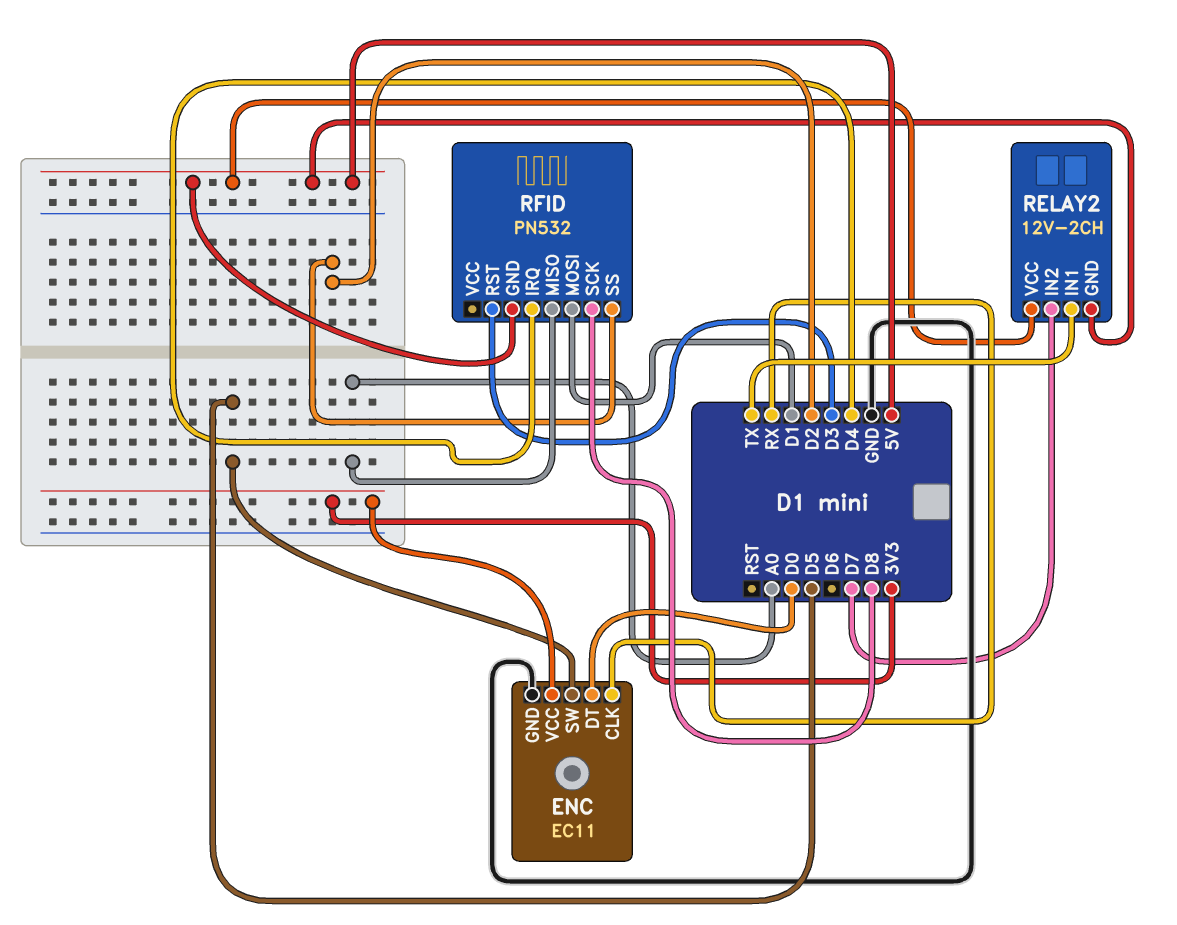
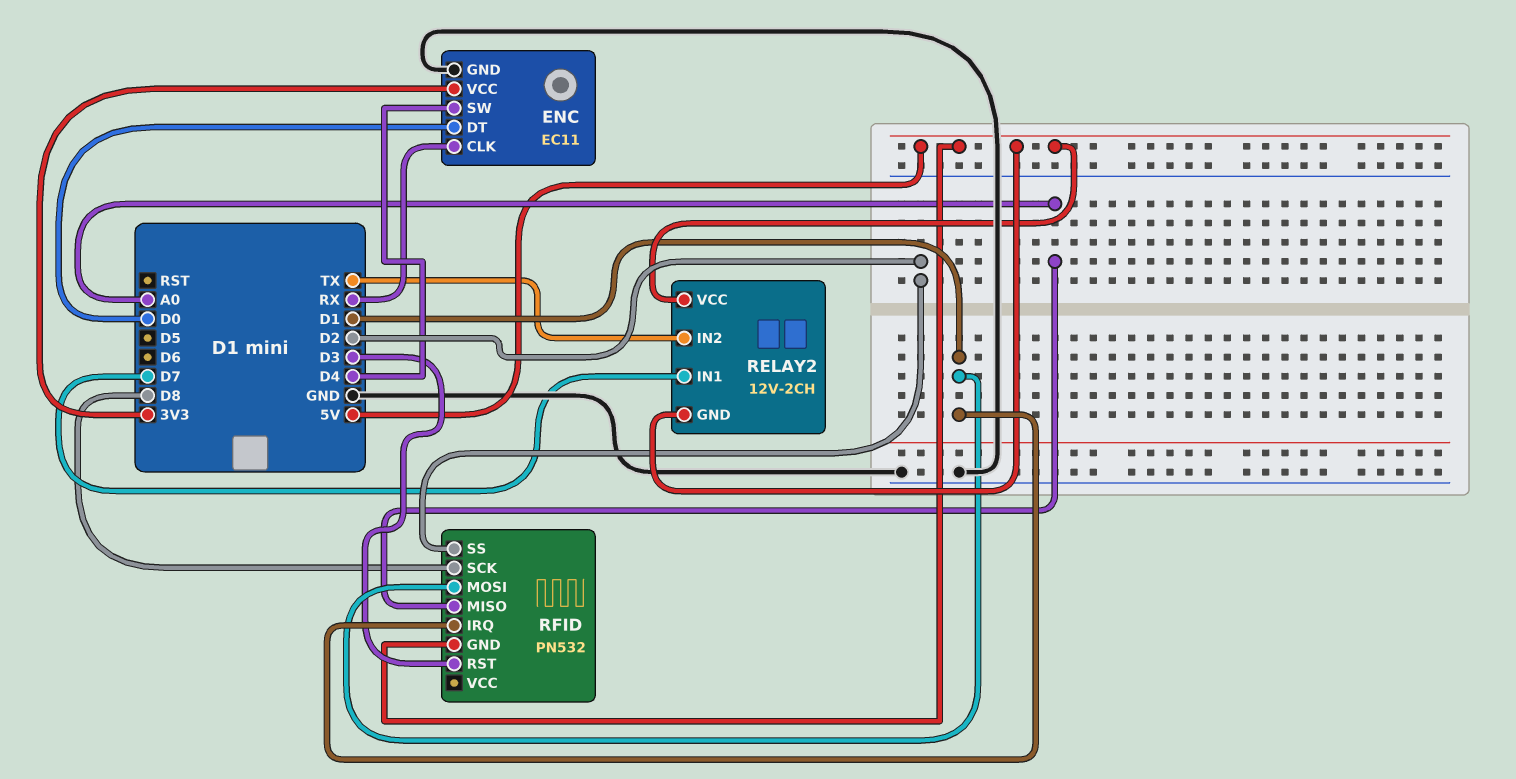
ENC pin SW: D5 -> D4
RELAY2 pin IN1: TX -> D7
RELAY2 pin IN2: D7 -> TX
RFID pin IRQ: D4 -> D1

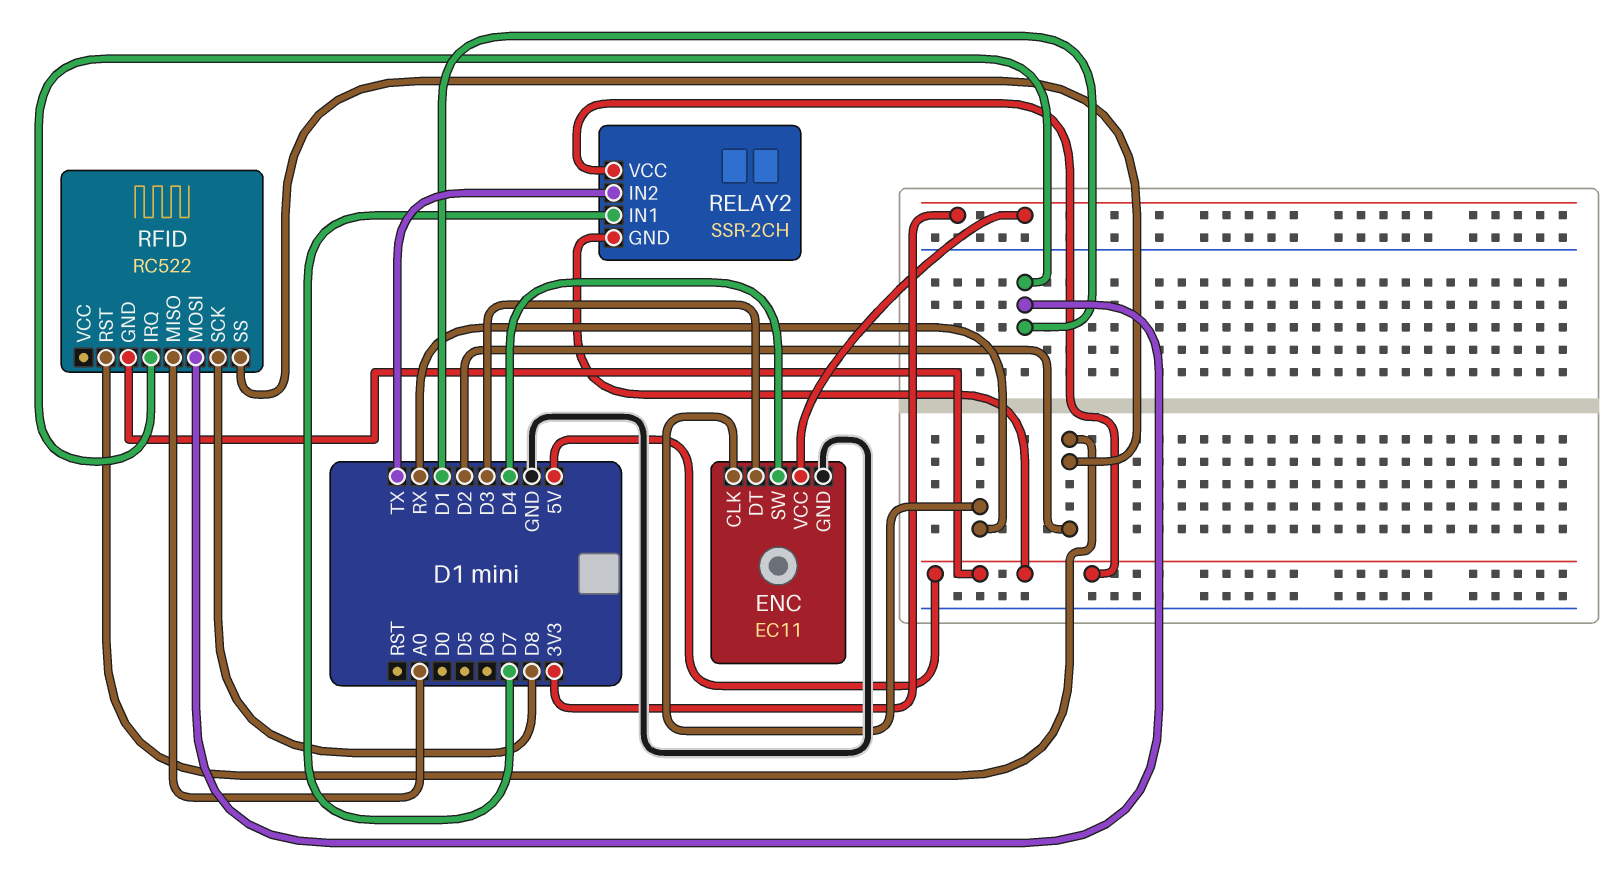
ENC pin DT: D0 -> D3
RELAY2: 12V-2CH -> SSR-2CH
RFID: PN532 -> RC522
RFID pin RST: D3 -> D2

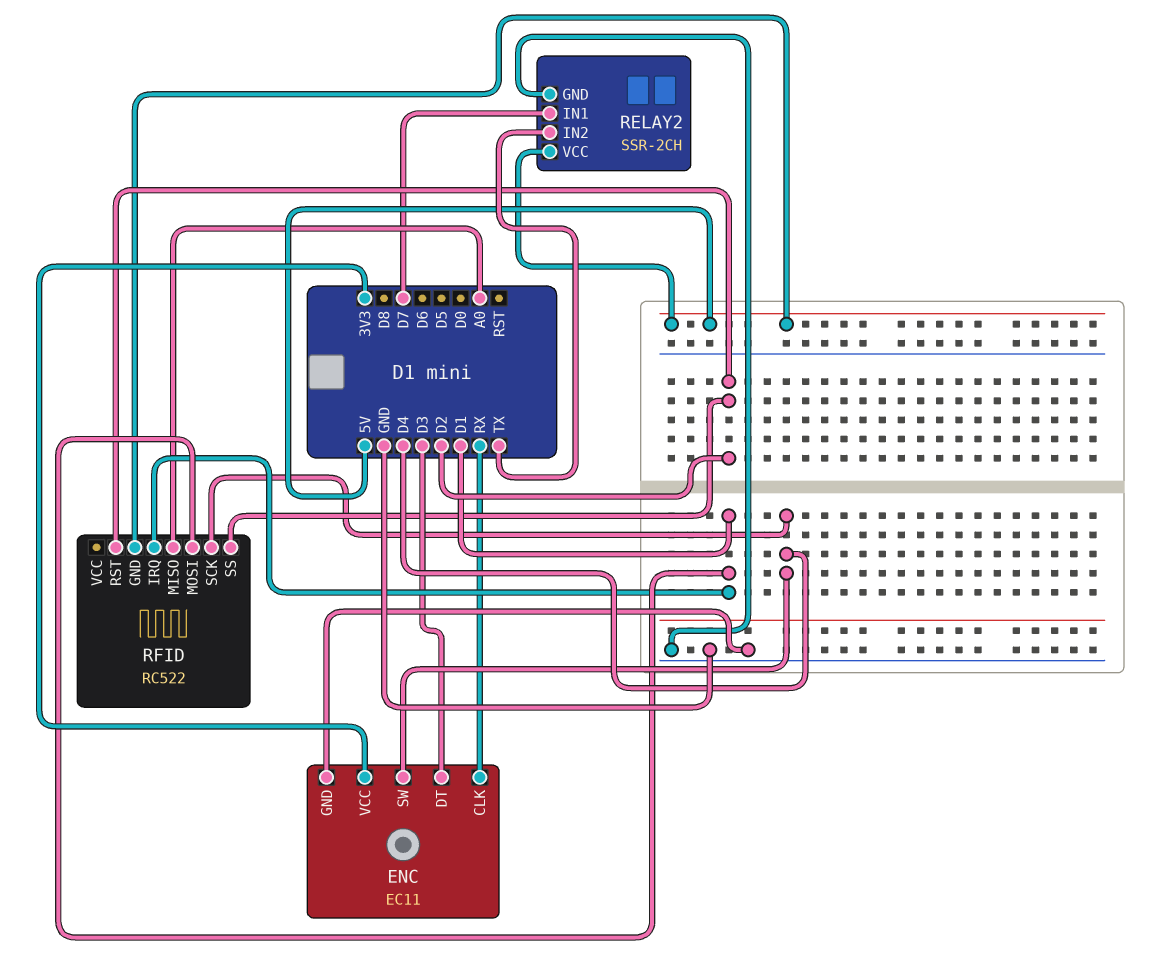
RELAY2 pin GND: 5V -> GND
RFID pin SCK: D8 -> D4

